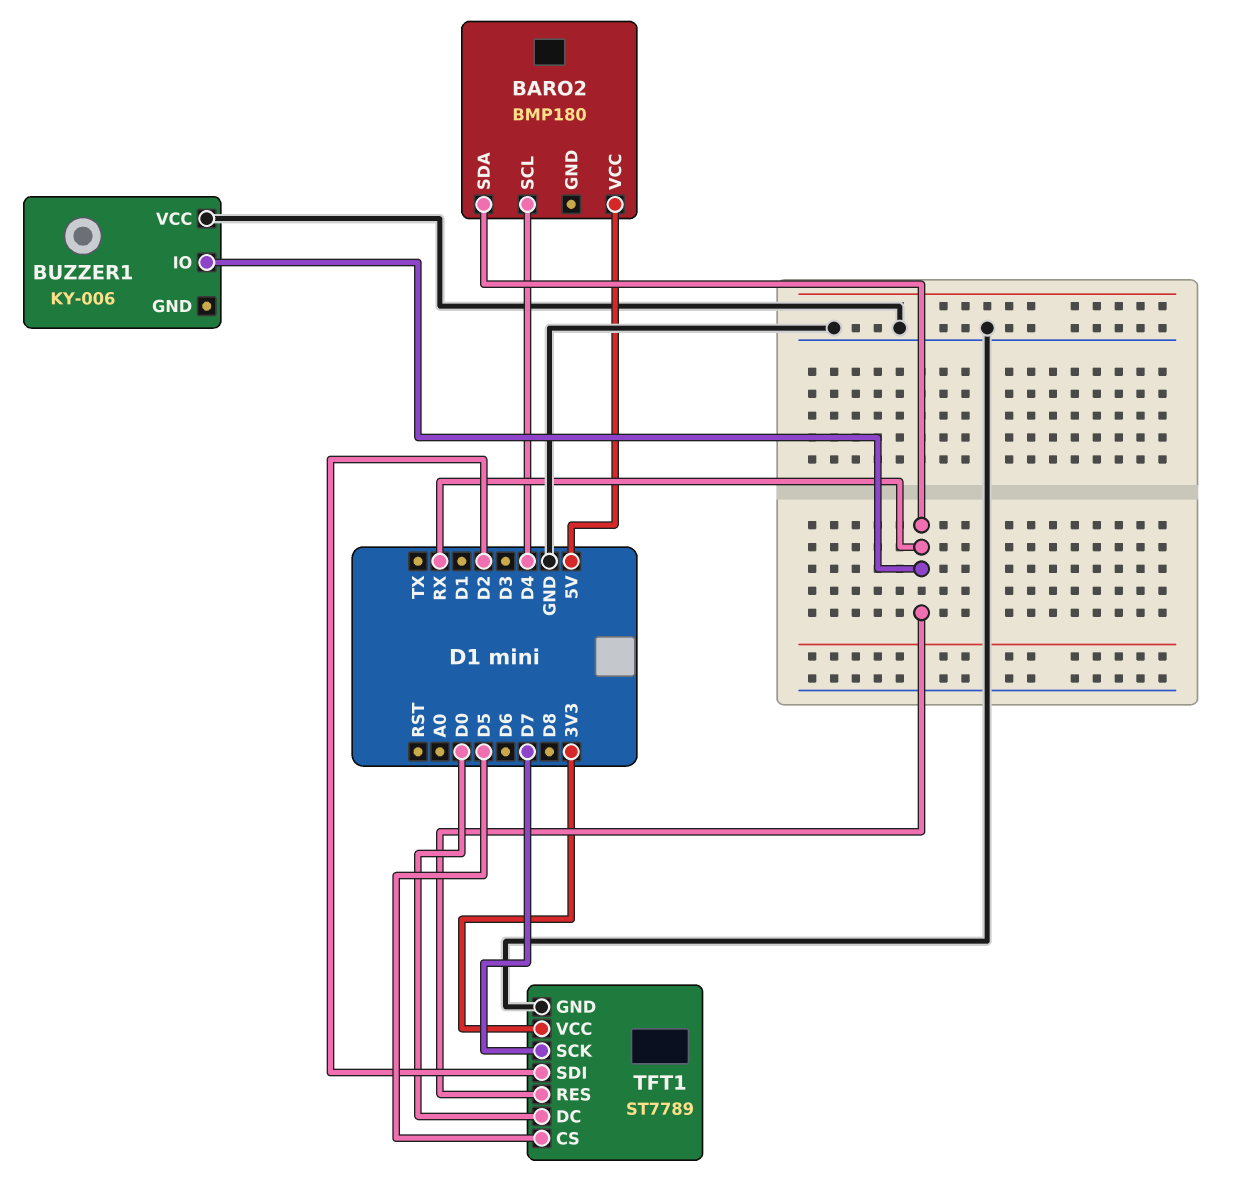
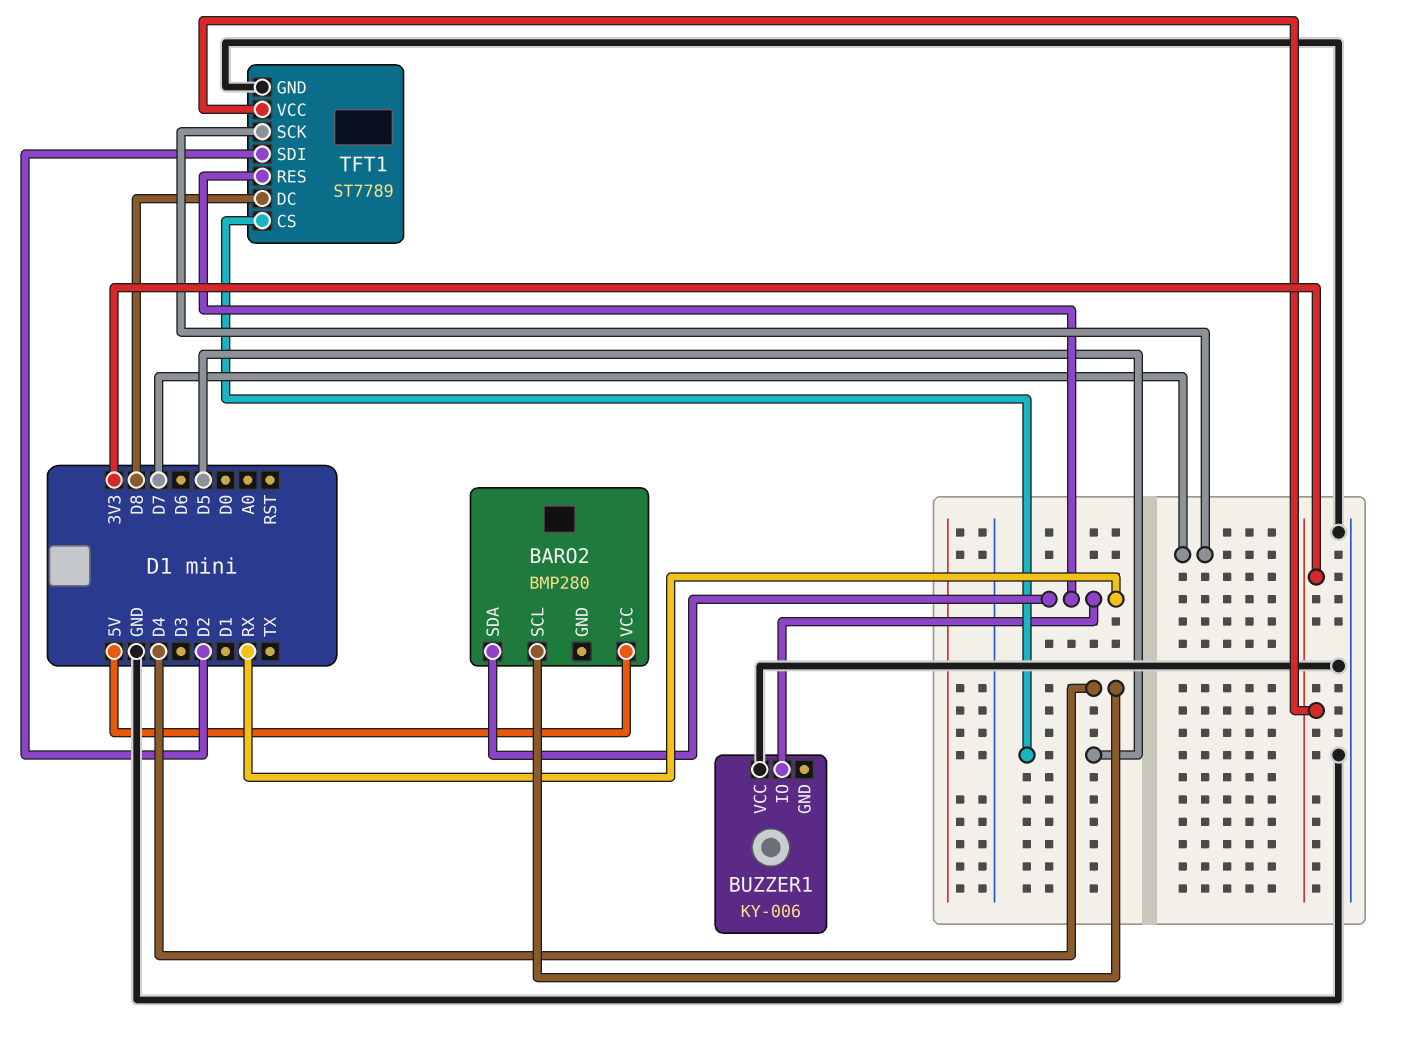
BARO2: BMP180 -> BMP280
TFT1 pin DC: D0 -> D8

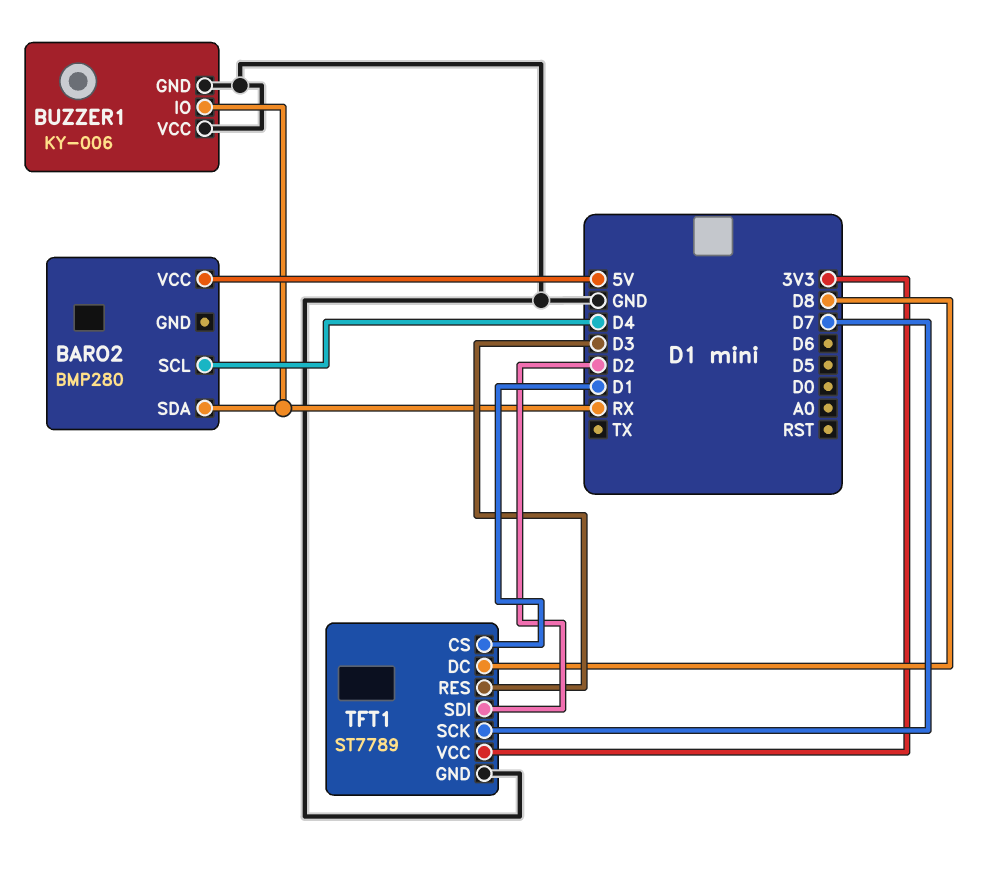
BUZZER1 pin GND: none -> GND
TFT1 pin CS: D5 -> D1
TFT1 pin RES: RX -> D3

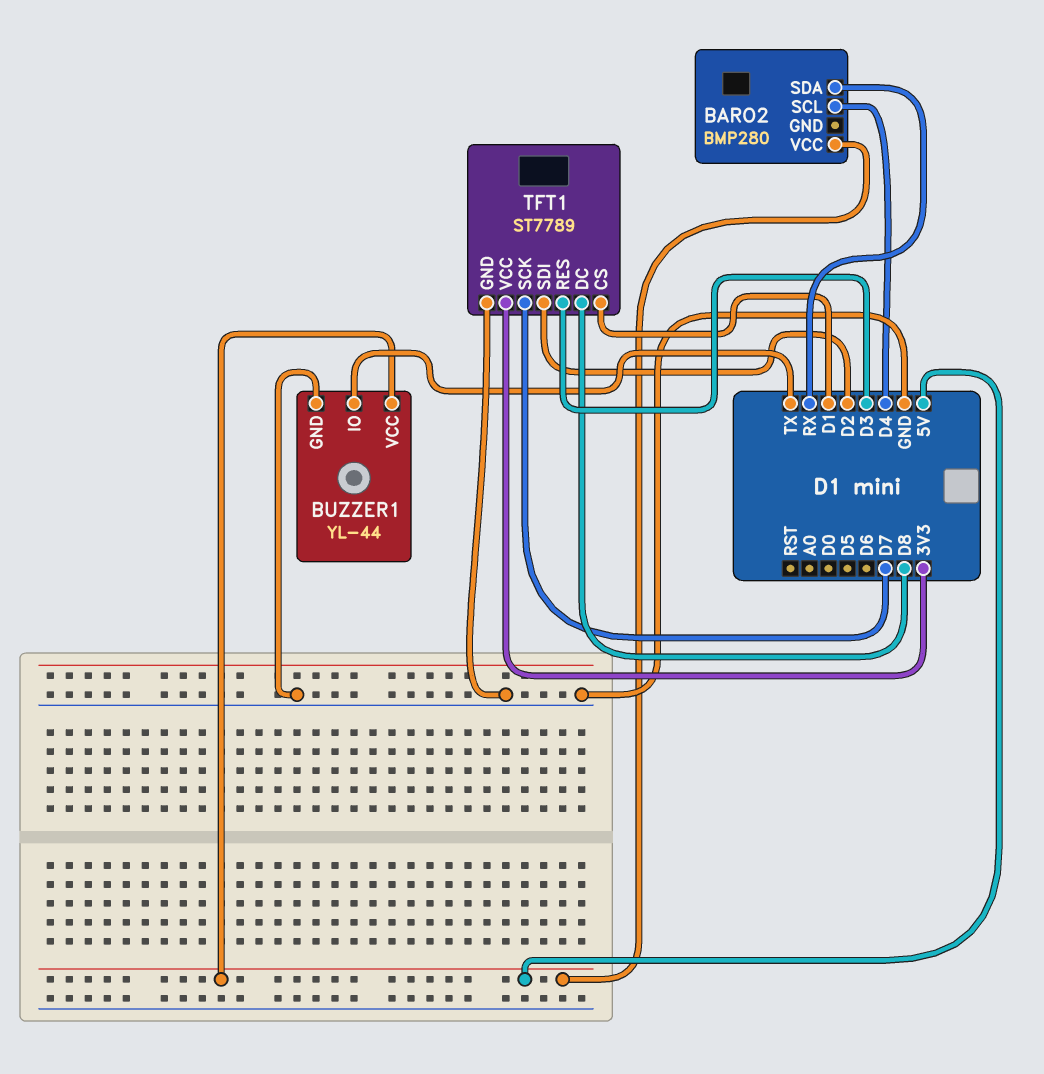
BUZZER1: KY-006 -> YL-44
BUZZER1 pin IO: RX -> TX
BUZZER1 pin VCC: GND -> 5V

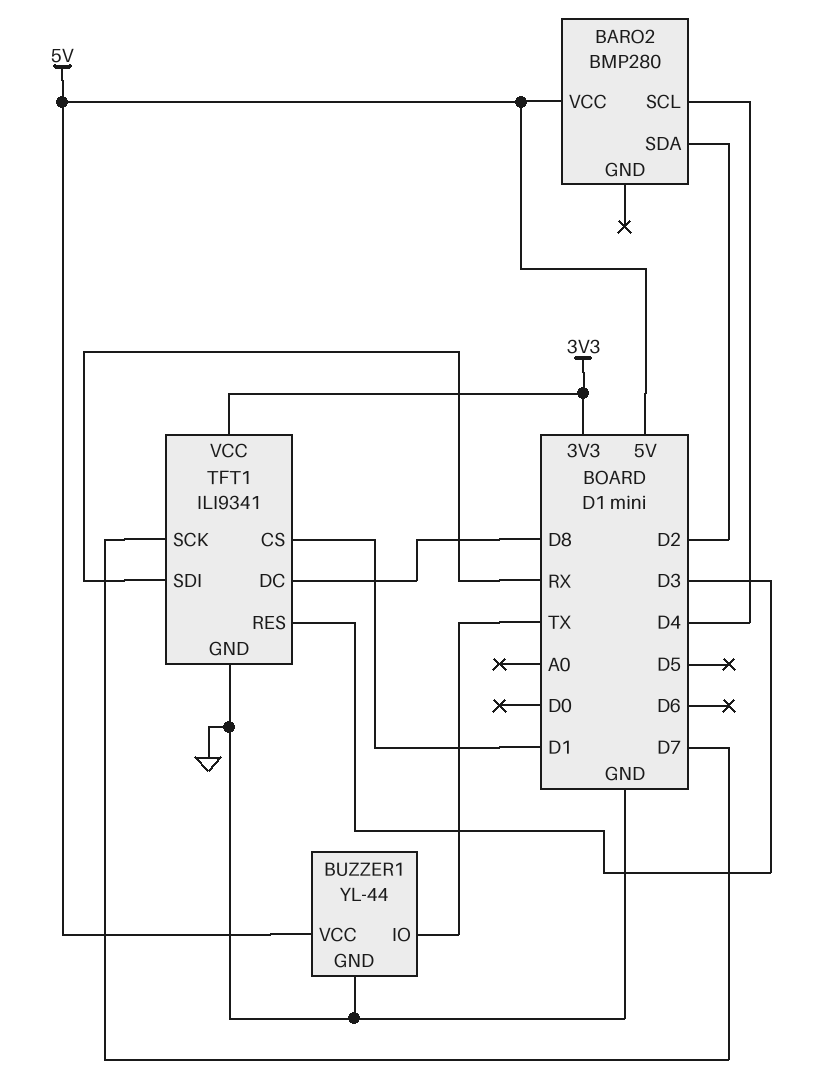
BARO2 pin SDA: RX -> D2
TFT1: ST7789 -> ILI9341
TFT1 pin SDI: D2 -> RX

